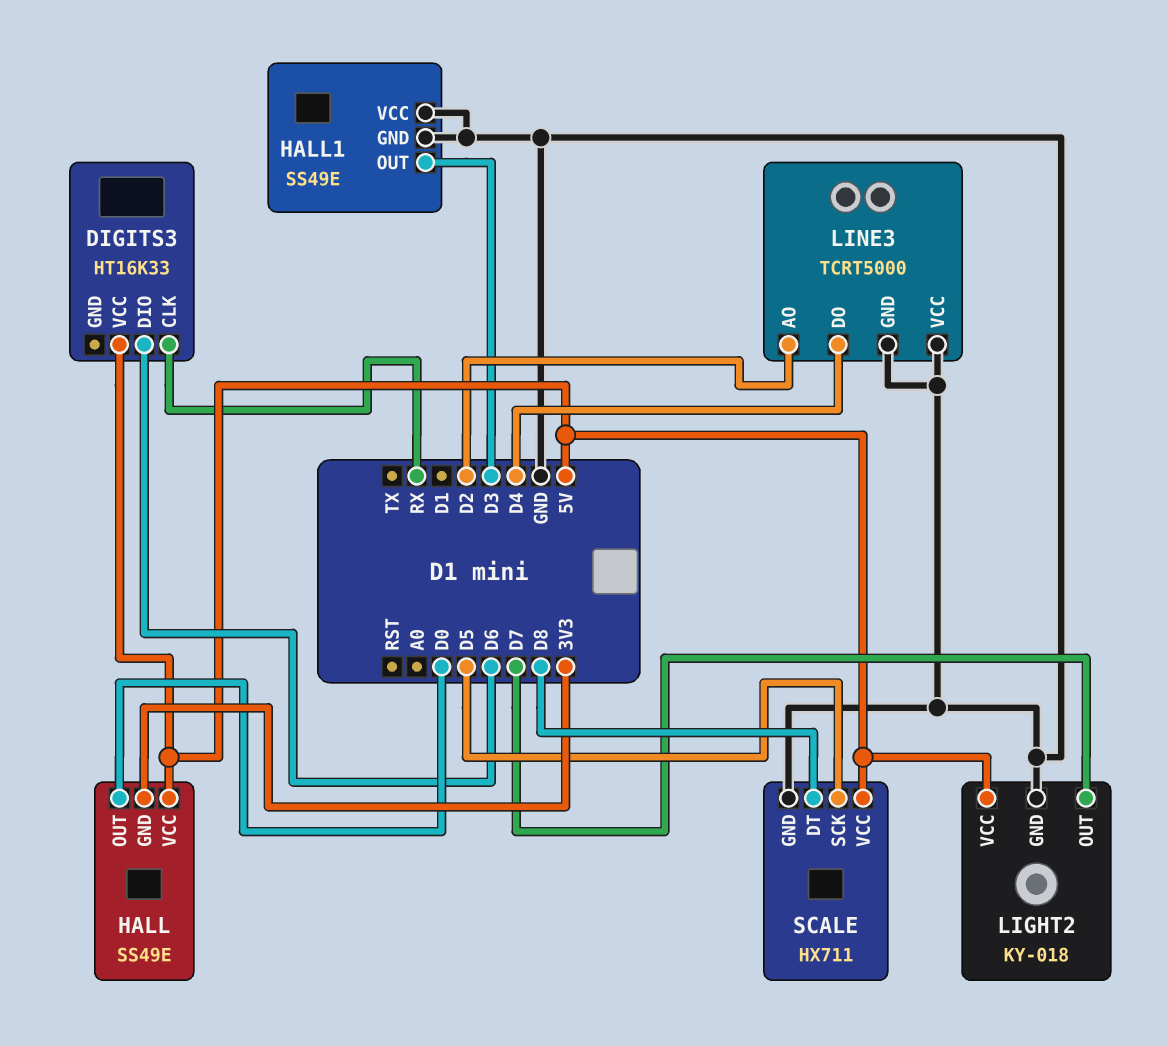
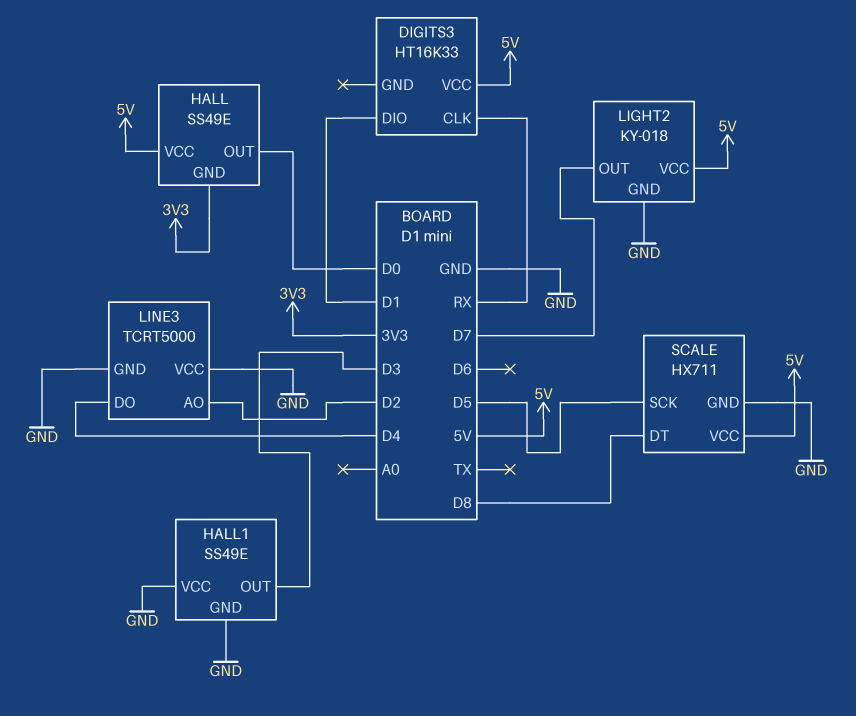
DIGITS3 pin DIO: D6 -> D1

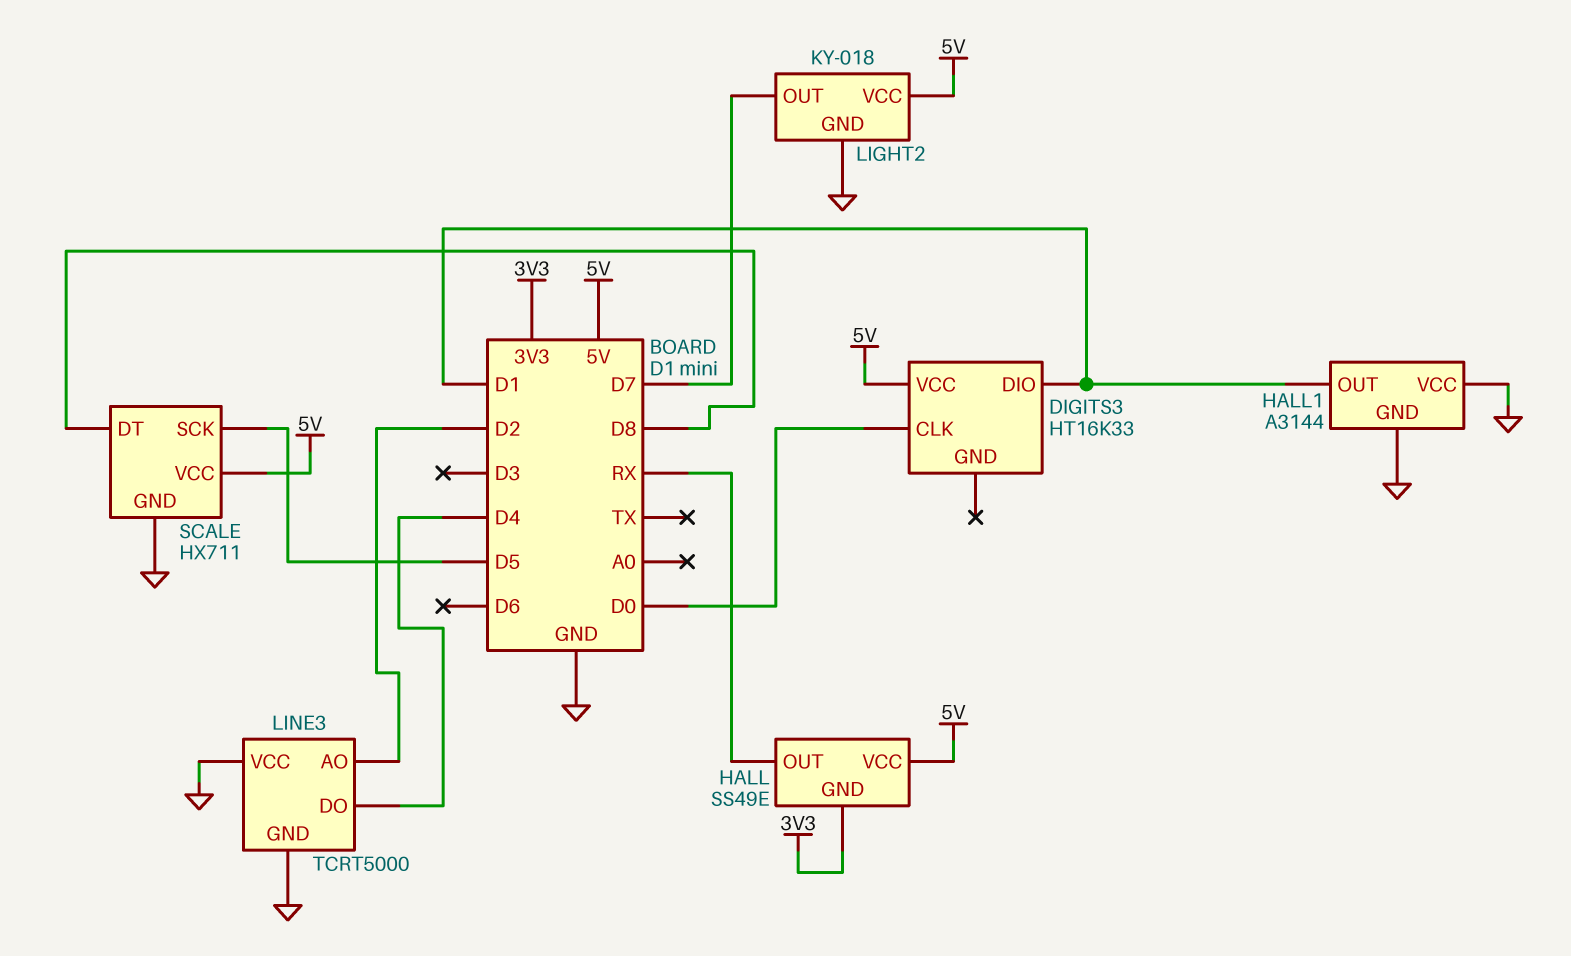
DIGITS3 pin CLK: RX -> D0
HALL pin OUT: D0 -> RX
HALL1: SS49E -> A3144
HALL1 pin OUT: D3 -> D1

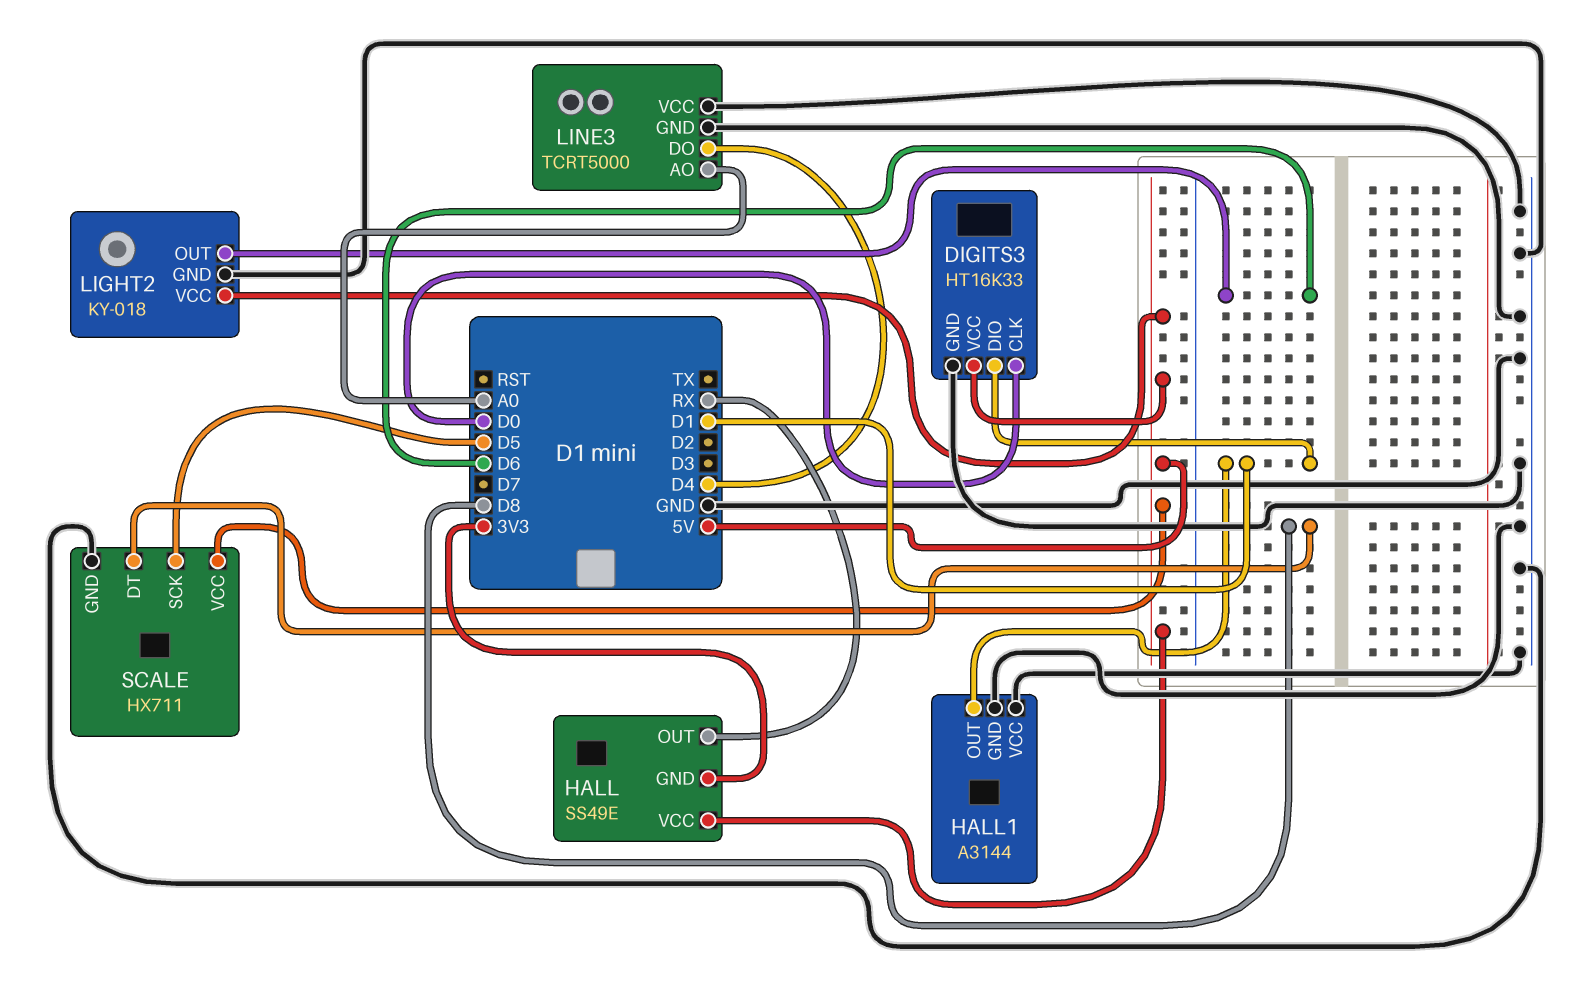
DIGITS3 pin GND: none -> GND
LIGHT2 pin OUT: D7 -> D6
LINE3 pin AO: D2 -> A0

